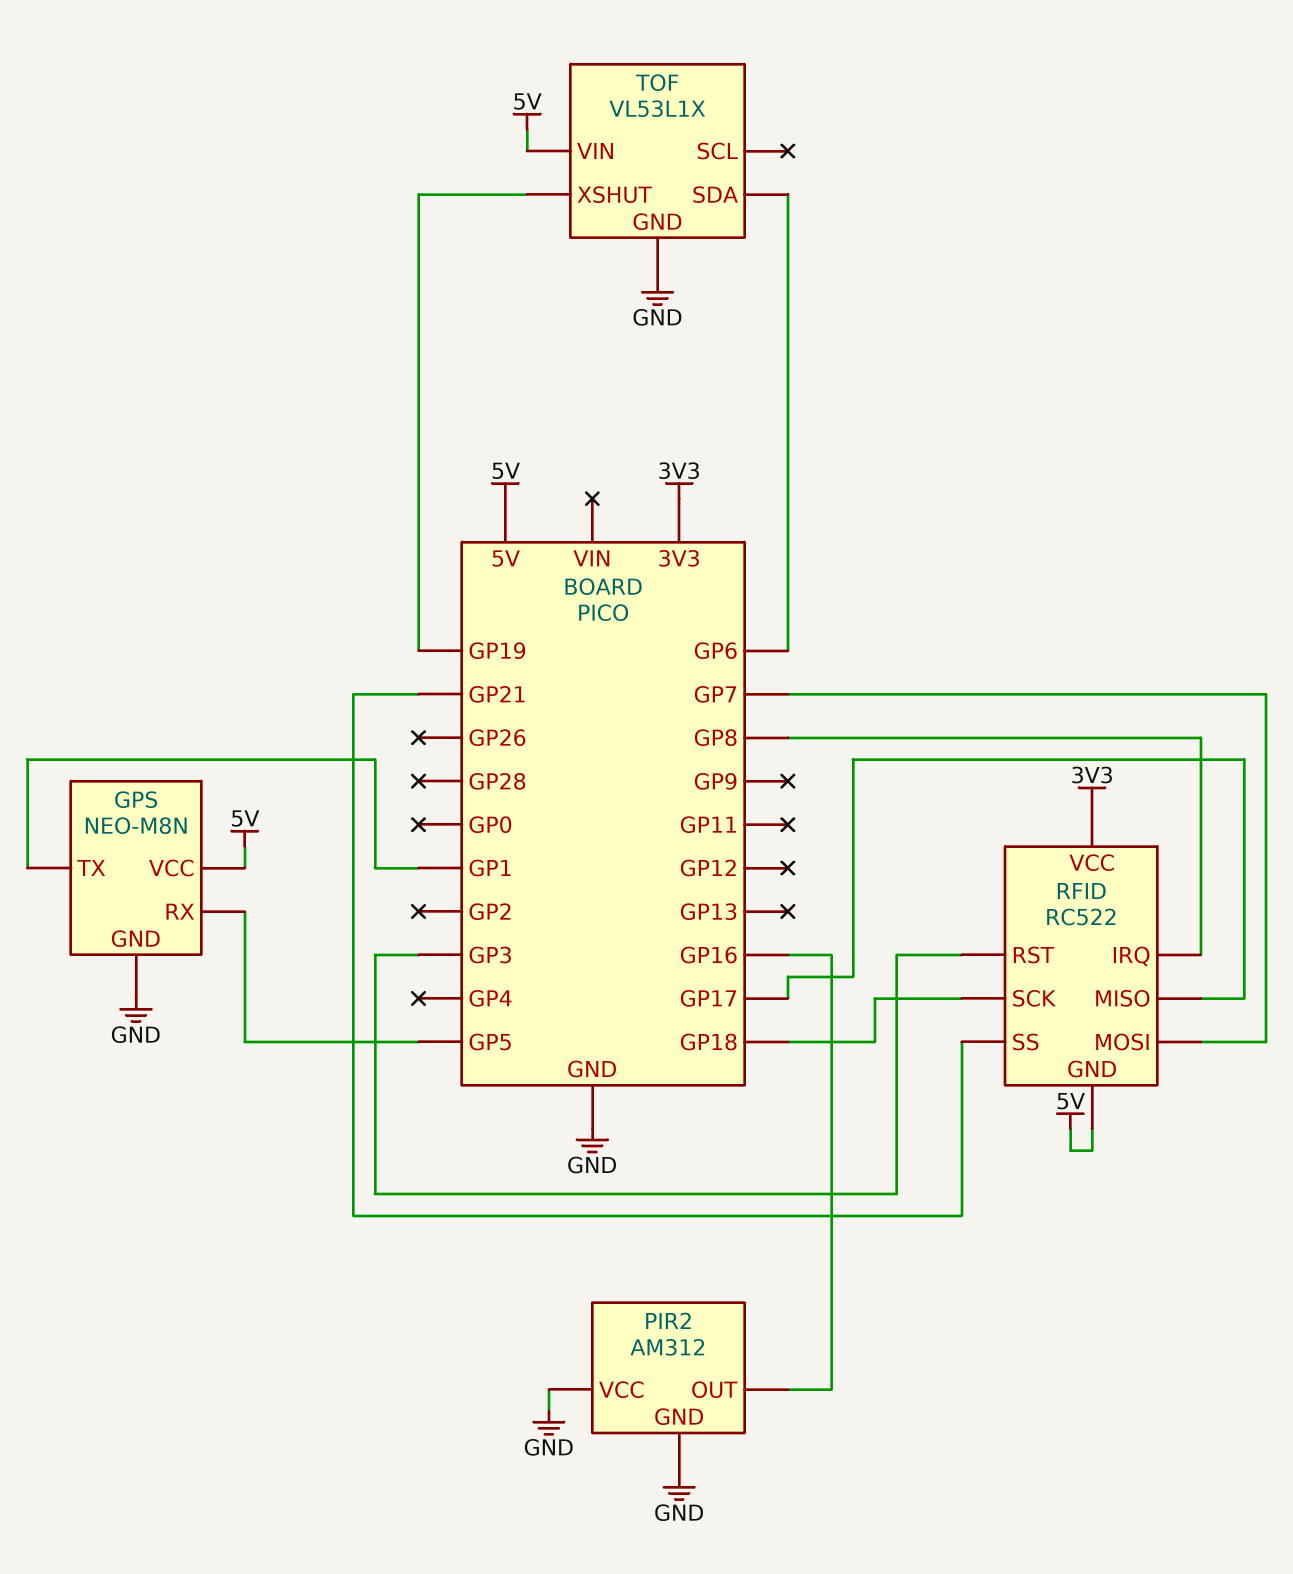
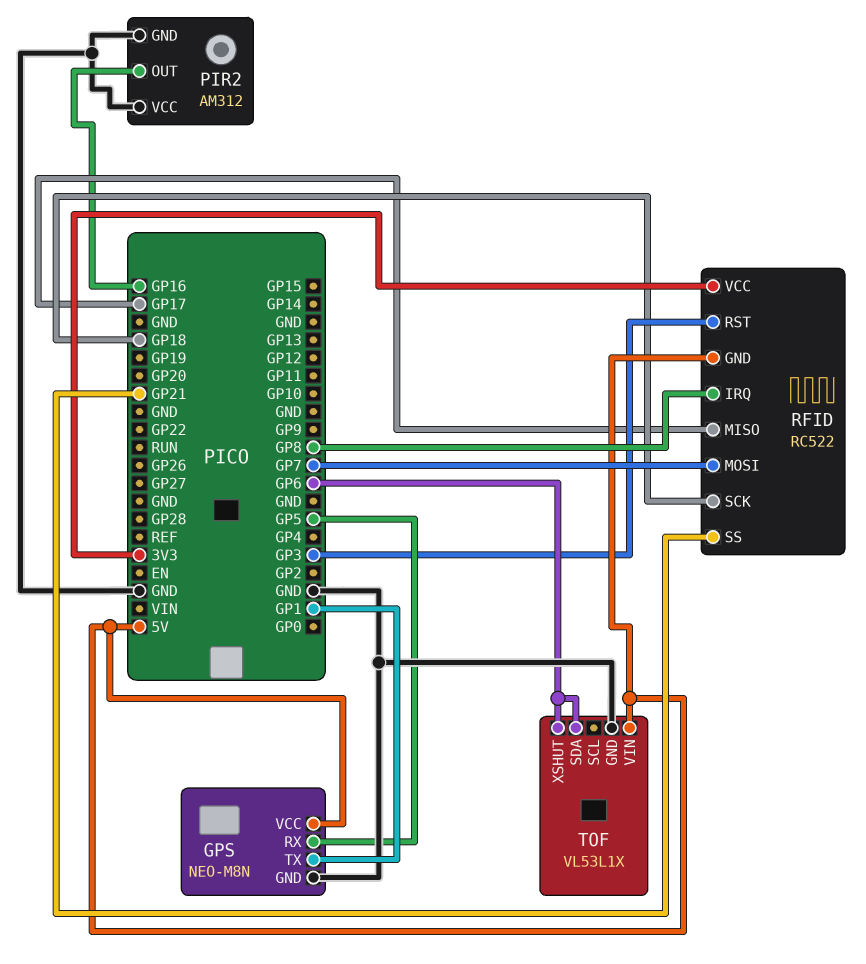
TOF pin XSHUT: GP19 -> GP6

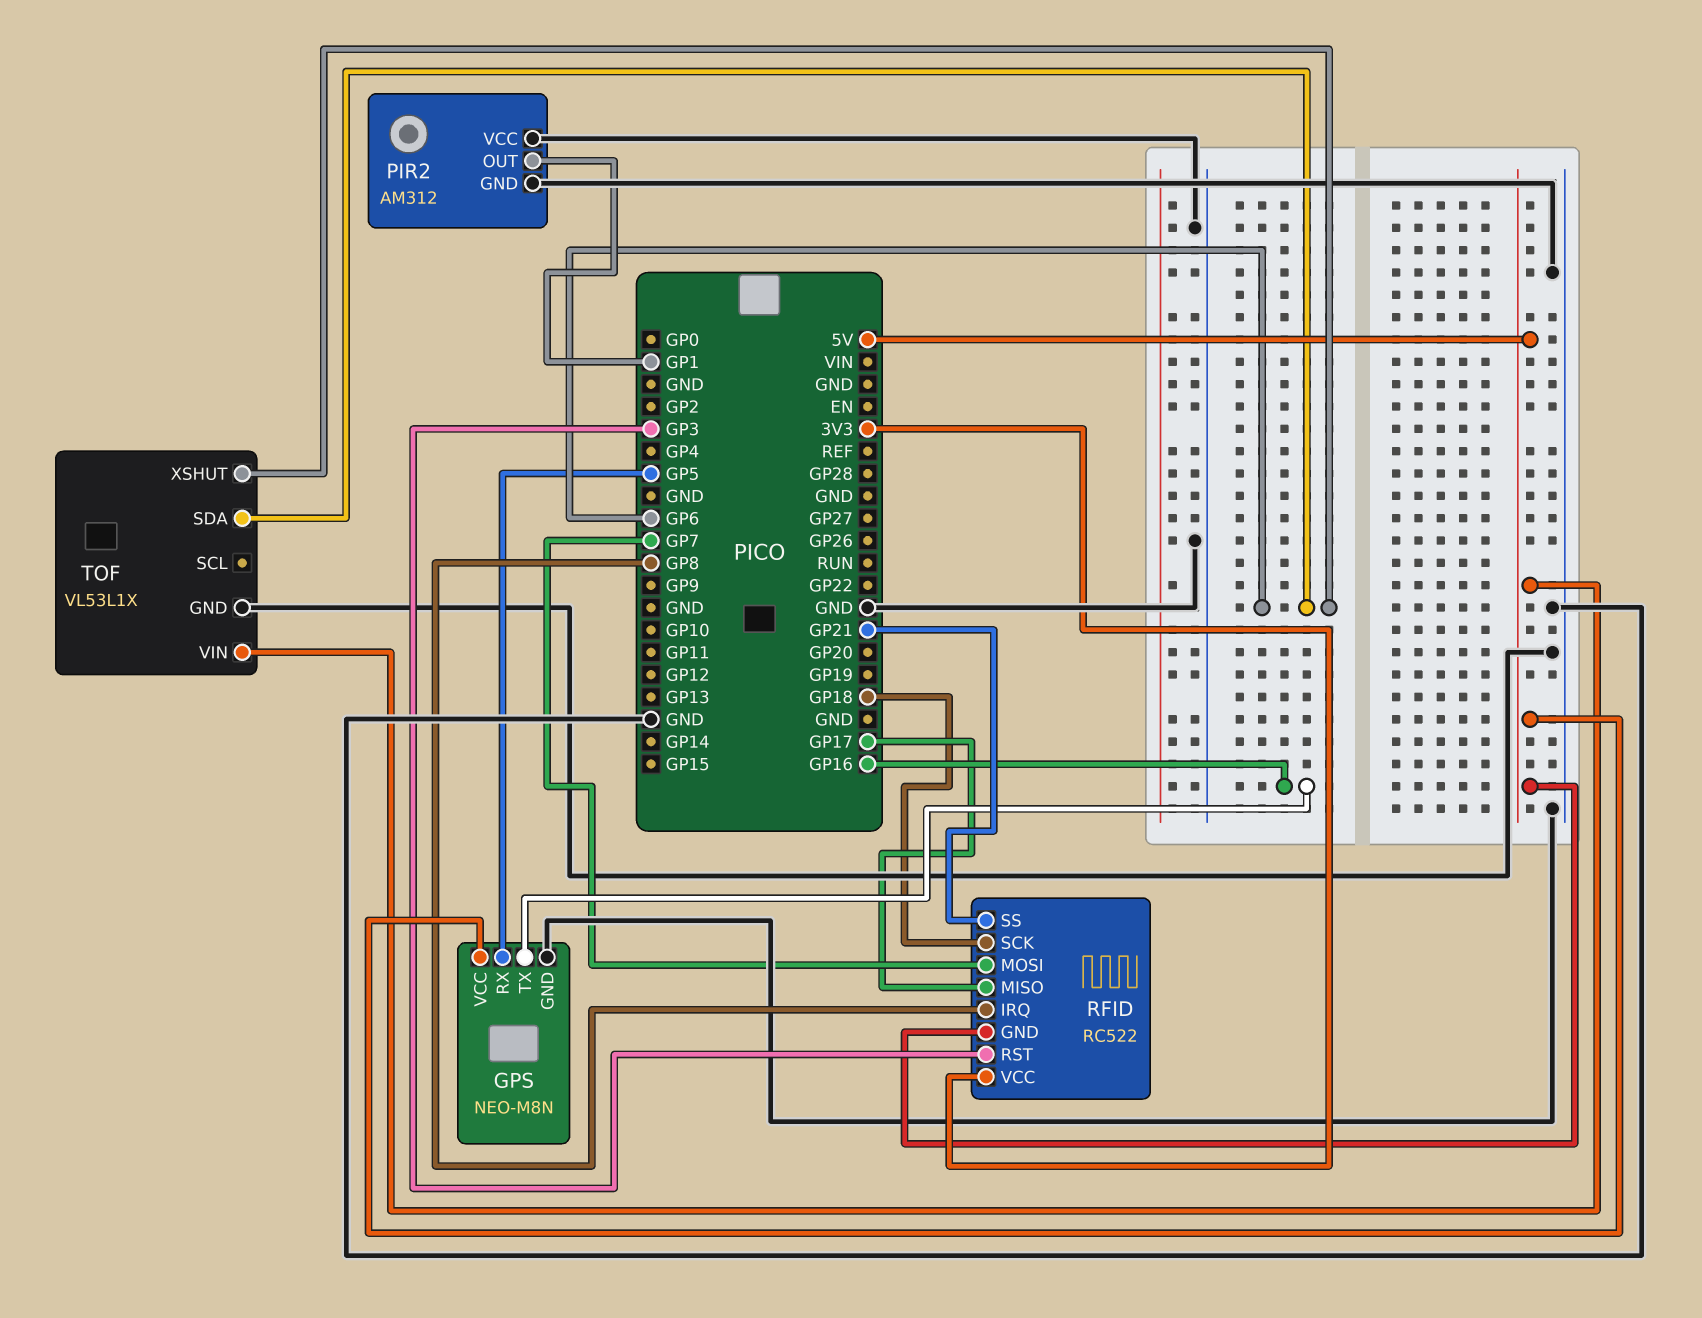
GPS pin TX: GP1 -> GP16
PIR2 pin OUT: GP16 -> GP1

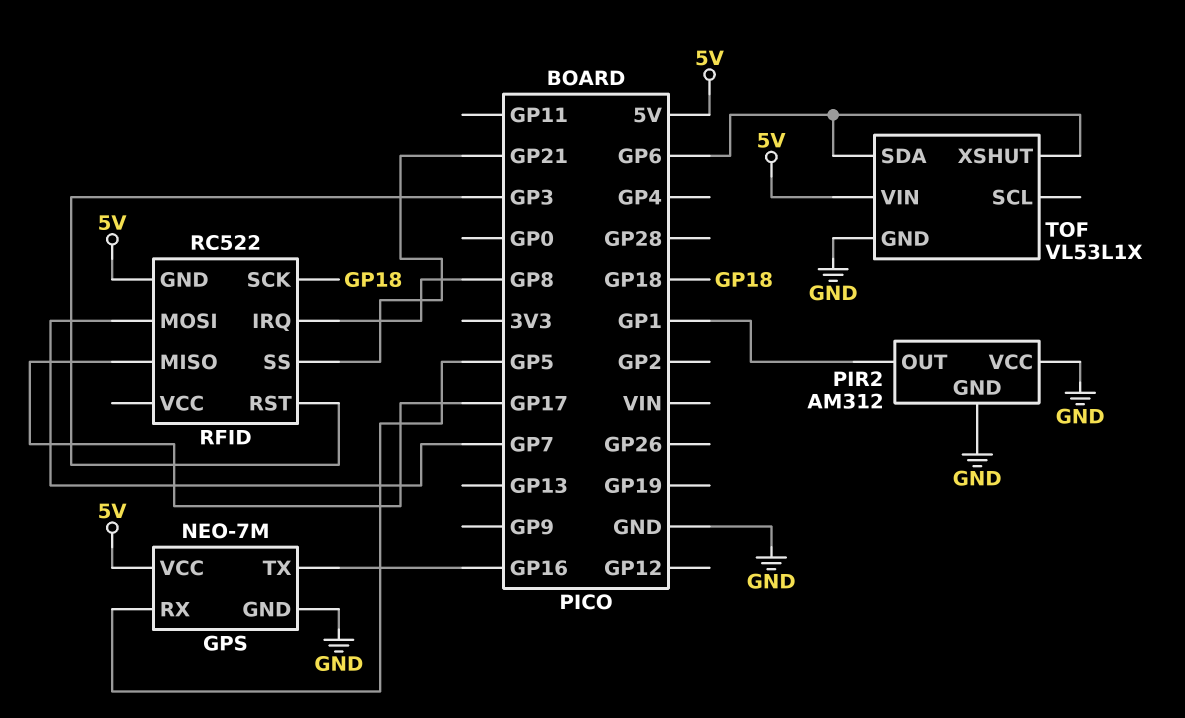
GPS: NEO-M8N -> NEO-7M
RFID pin VCC: 3V3 -> none

